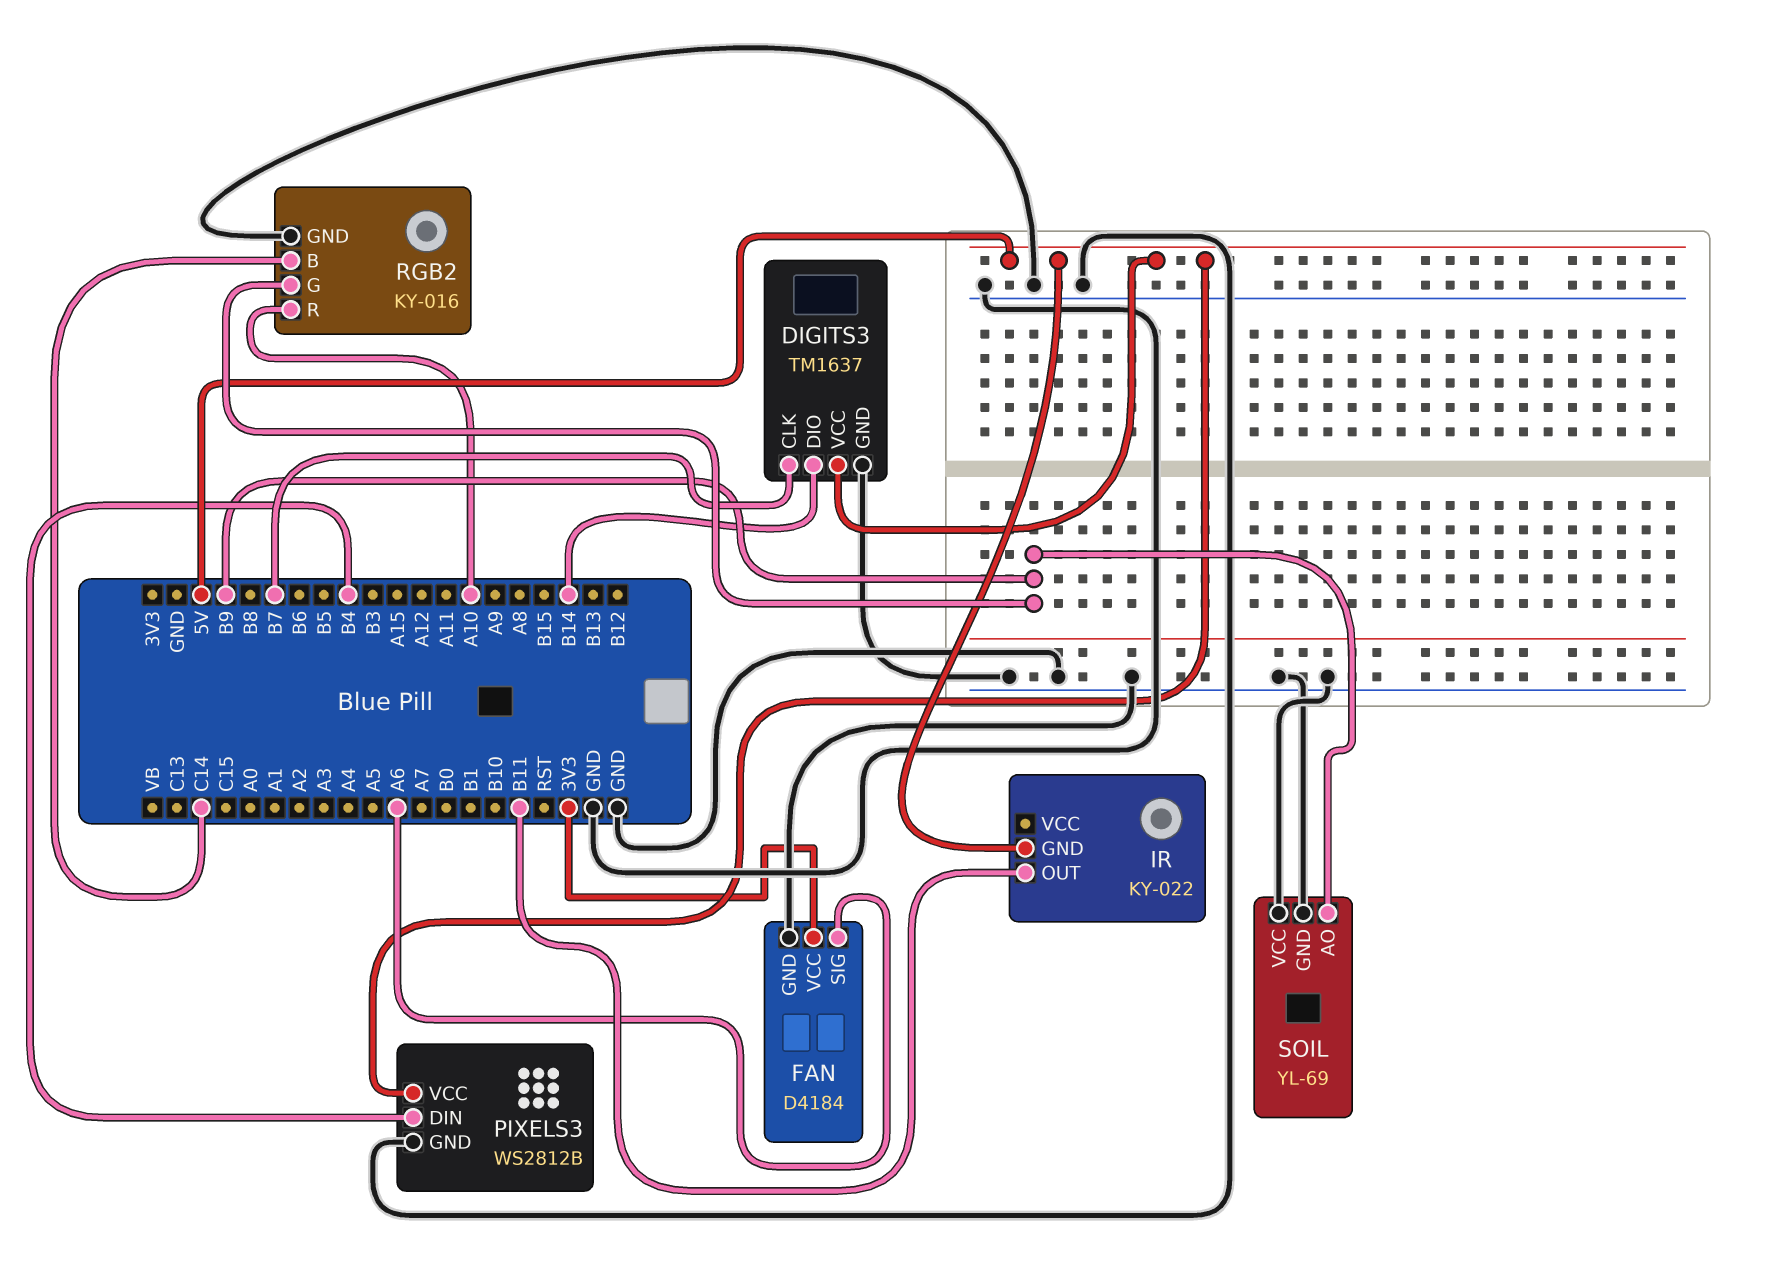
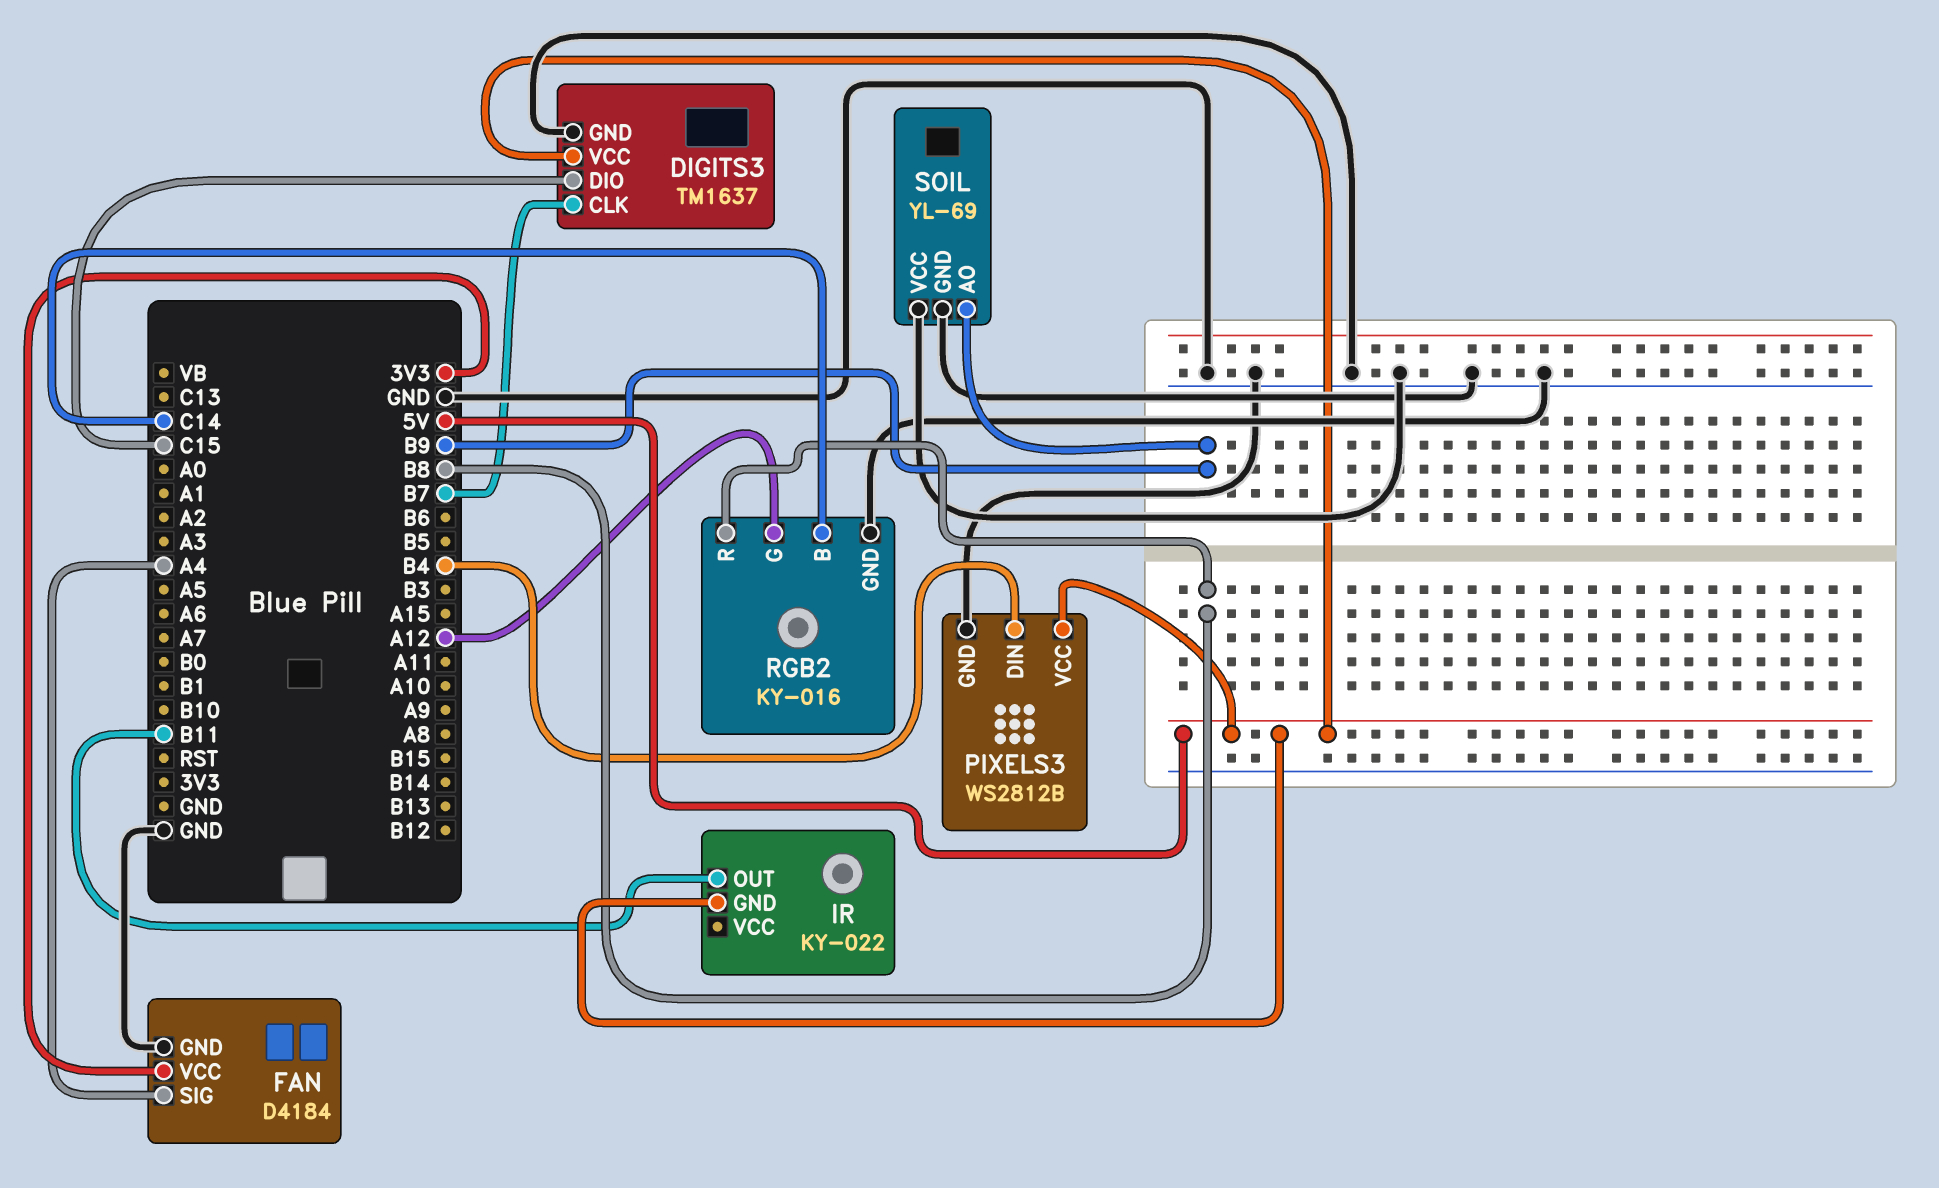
DIGITS3 pin DIO: B14 -> C15
FAN pin SIG: A6 -> A4
RGB2 pin G: B9 -> A12
RGB2 pin R: A10 -> B8

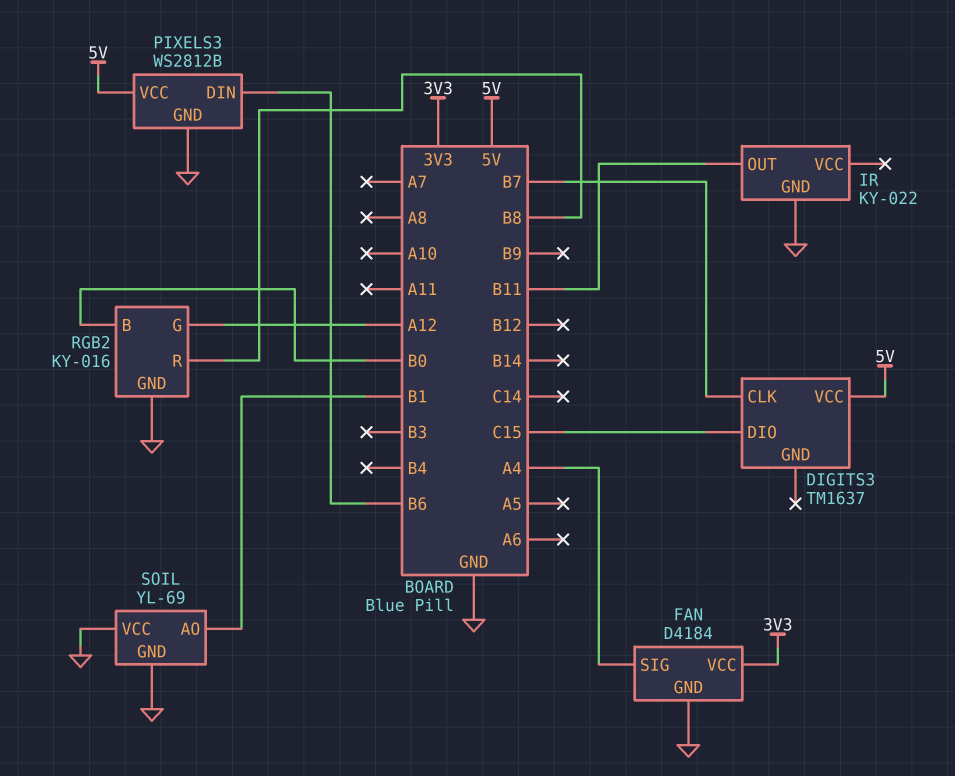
DIGITS3 pin GND: GND -> none
IR pin GND: 5V -> GND
PIXELS3 pin DIN: B4 -> B6
RGB2 pin B: C14 -> B0
SOIL pin AO: B9 -> B1

